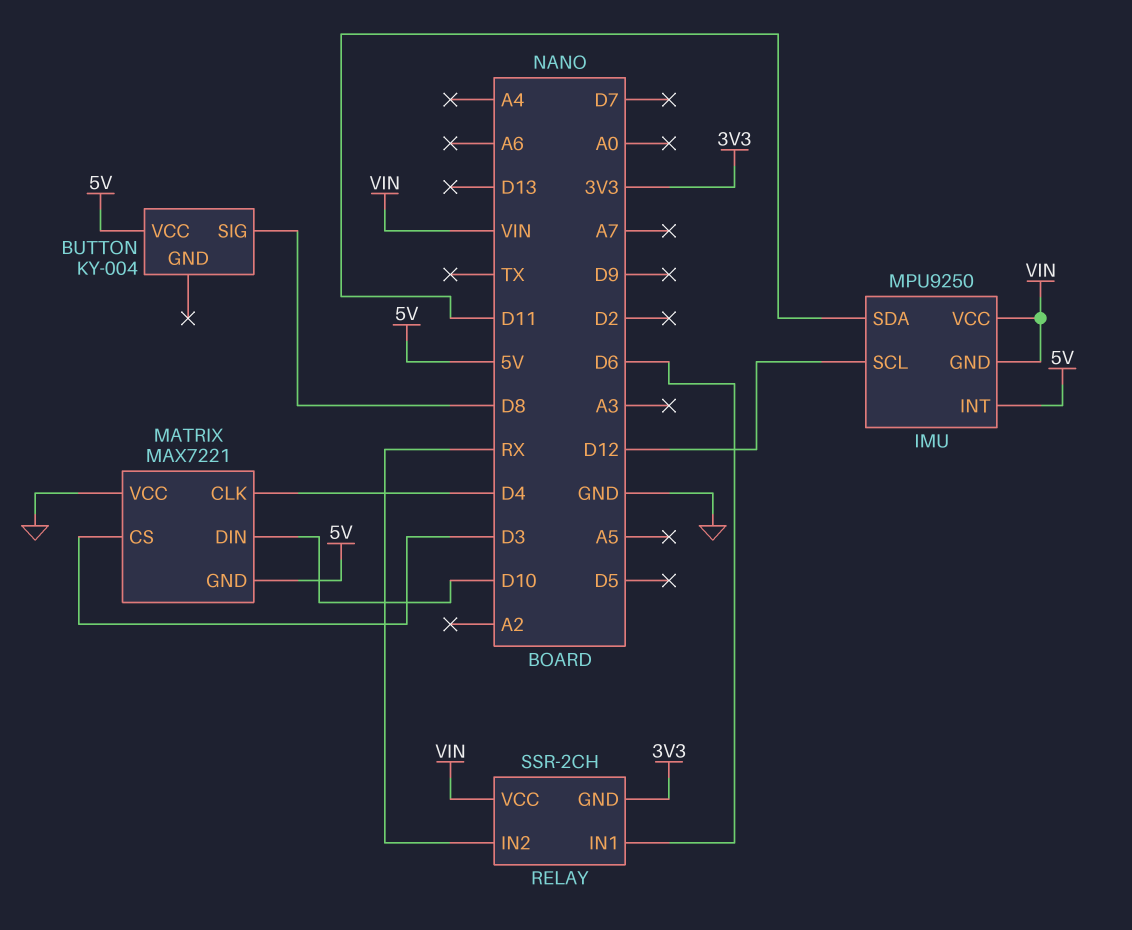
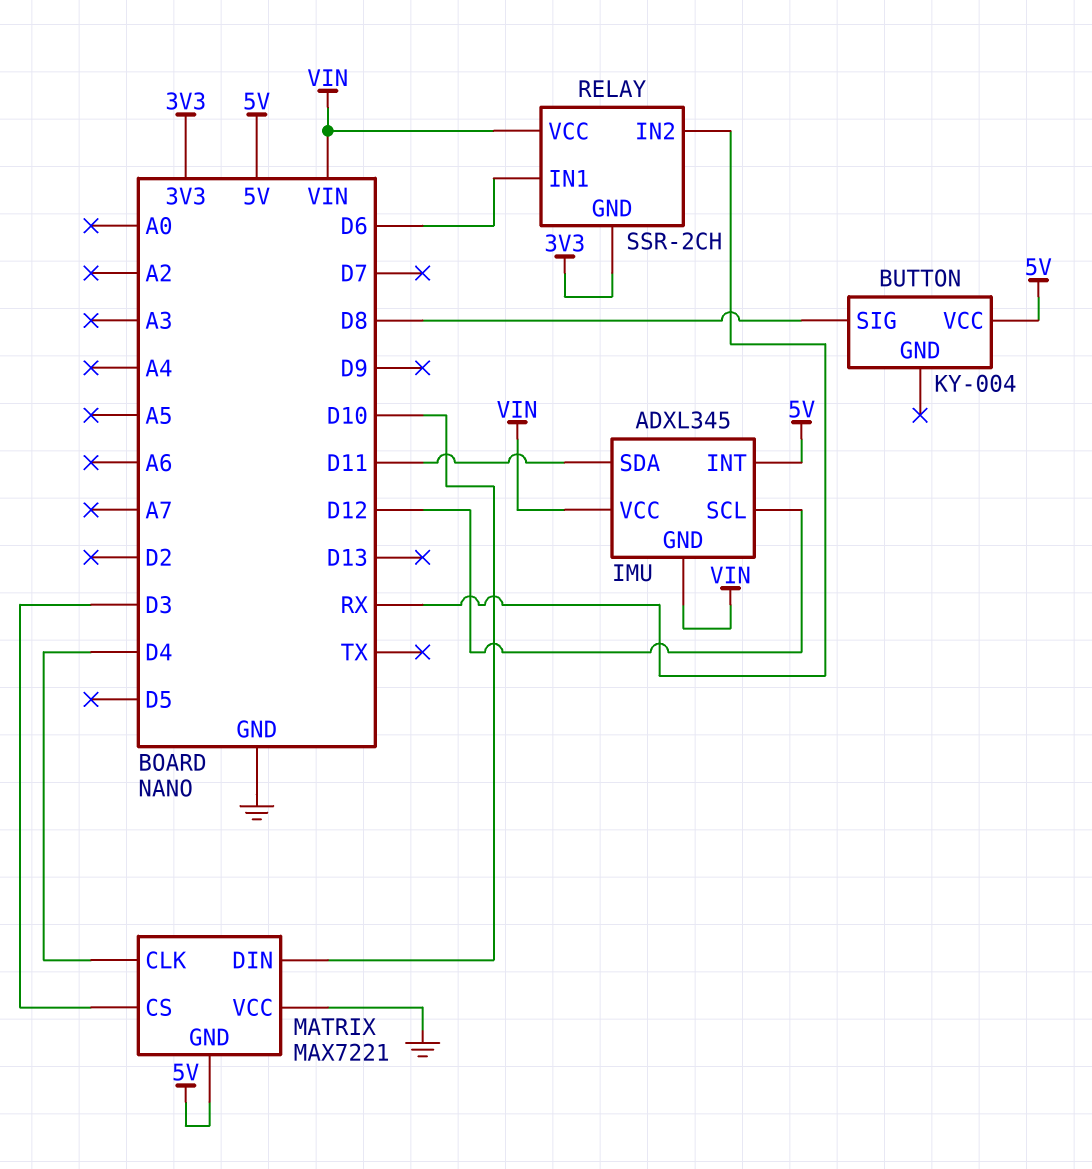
IMU: MPU9250 -> ADXL345

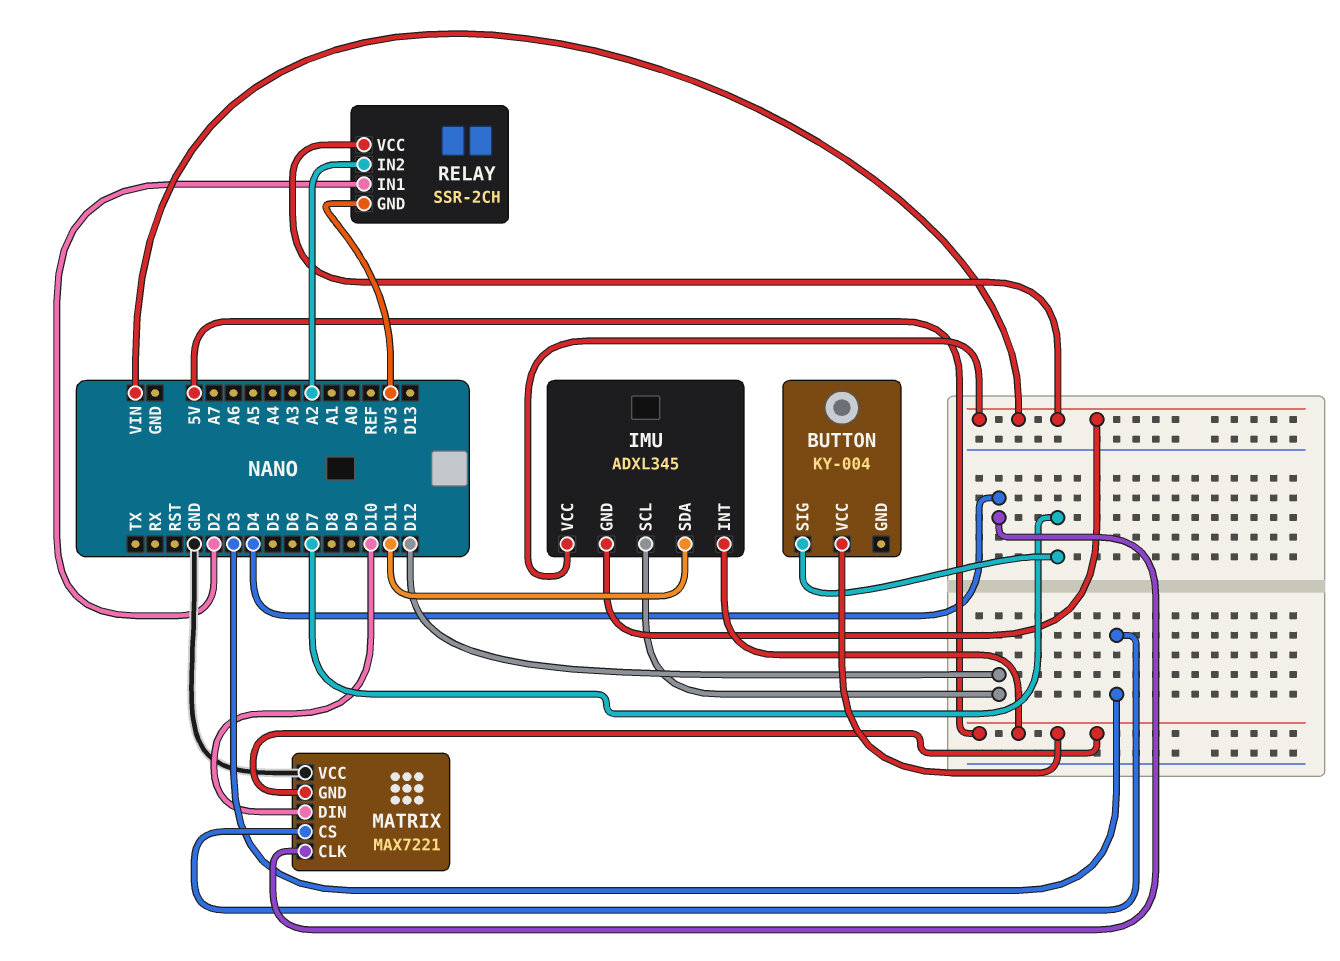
BUTTON pin SIG: D8 -> D7
RELAY pin IN1: D6 -> D2
RELAY pin IN2: RX -> A2

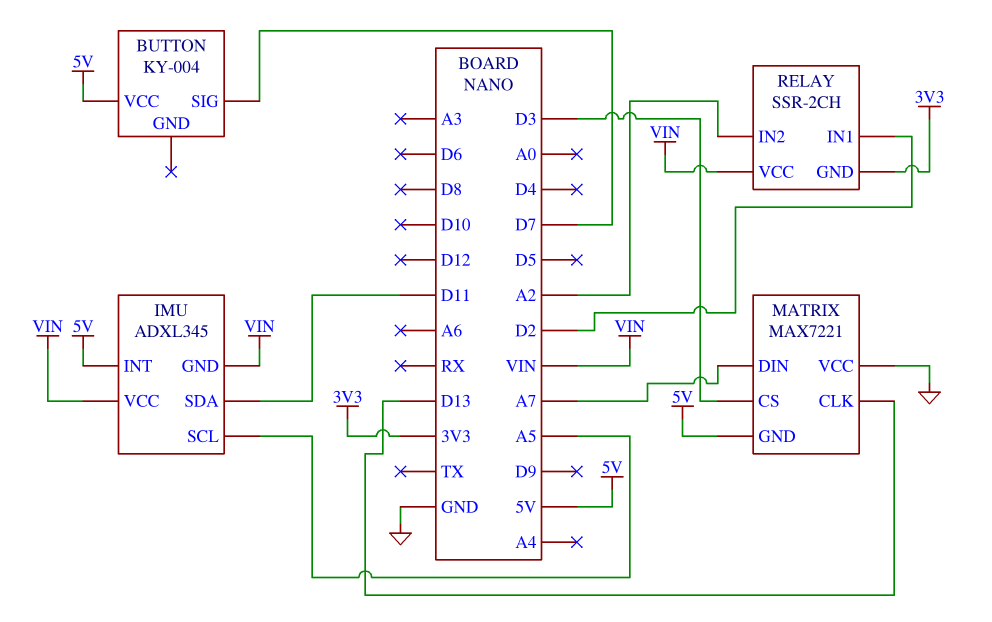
IMU pin SCL: D12 -> A5
MATRIX pin CLK: D4 -> D13
MATRIX pin DIN: D10 -> A7

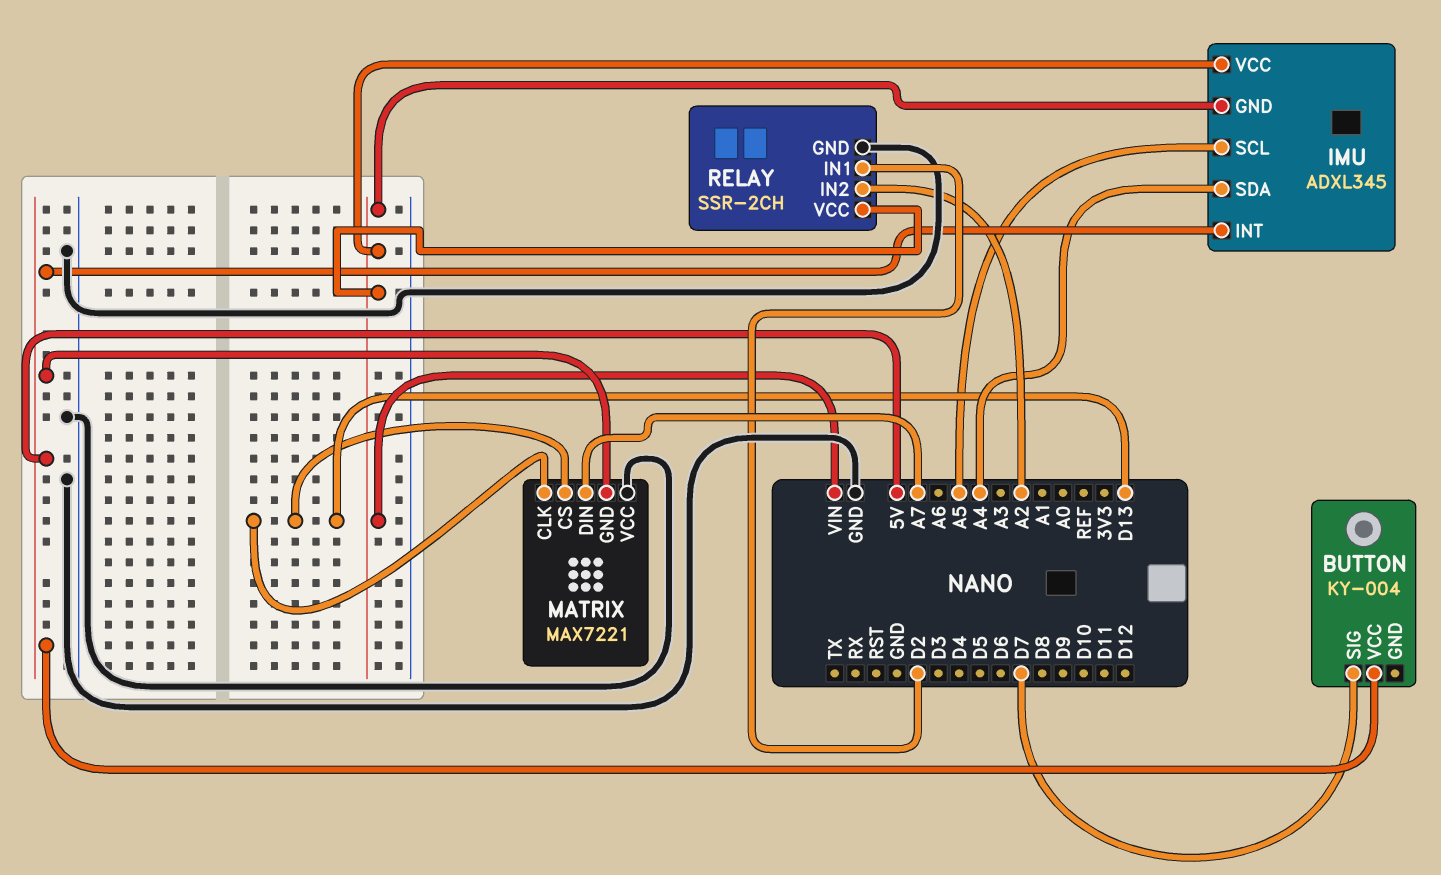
IMU pin SDA: D11 -> A4
MATRIX pin CS: D3 -> D13
RELAY pin GND: 3V3 -> GND

